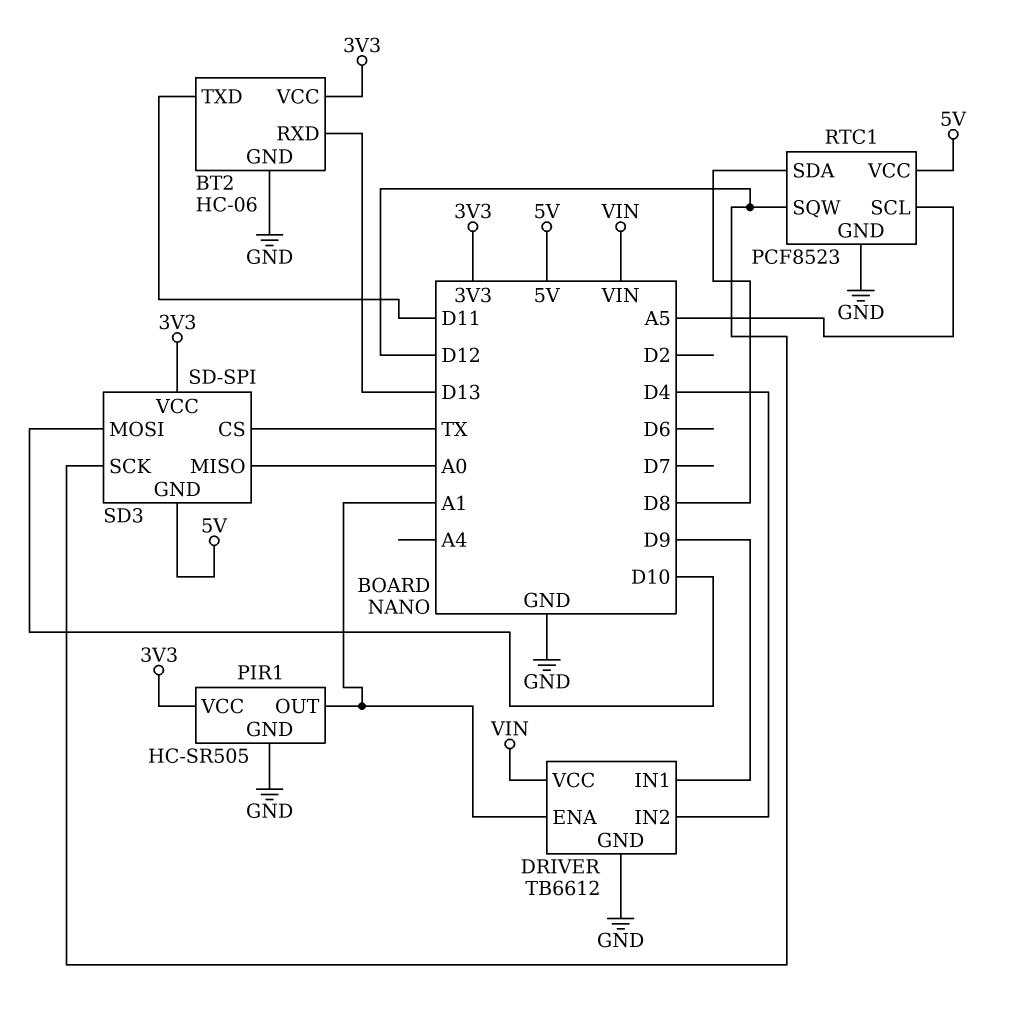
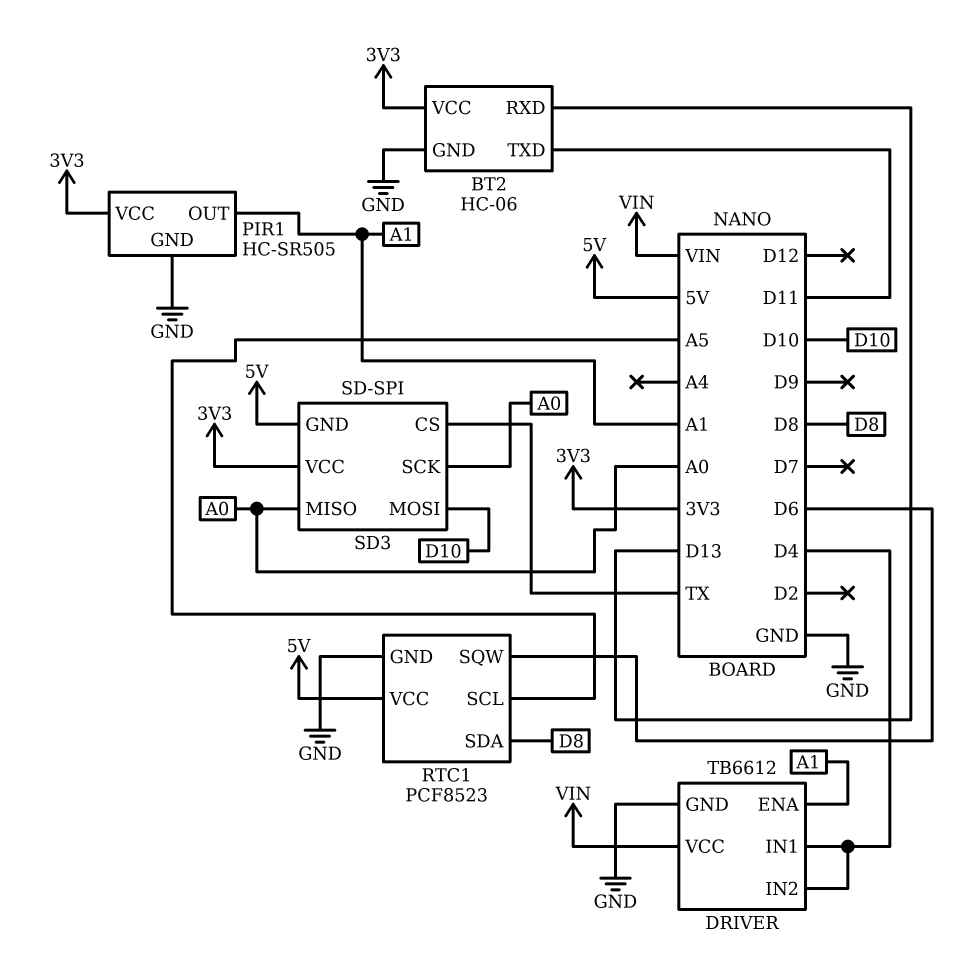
DRIVER pin IN1: D9 -> D4
RTC1 pin SQW: D12 -> D6
SD3 pin SCK: D12 -> A0

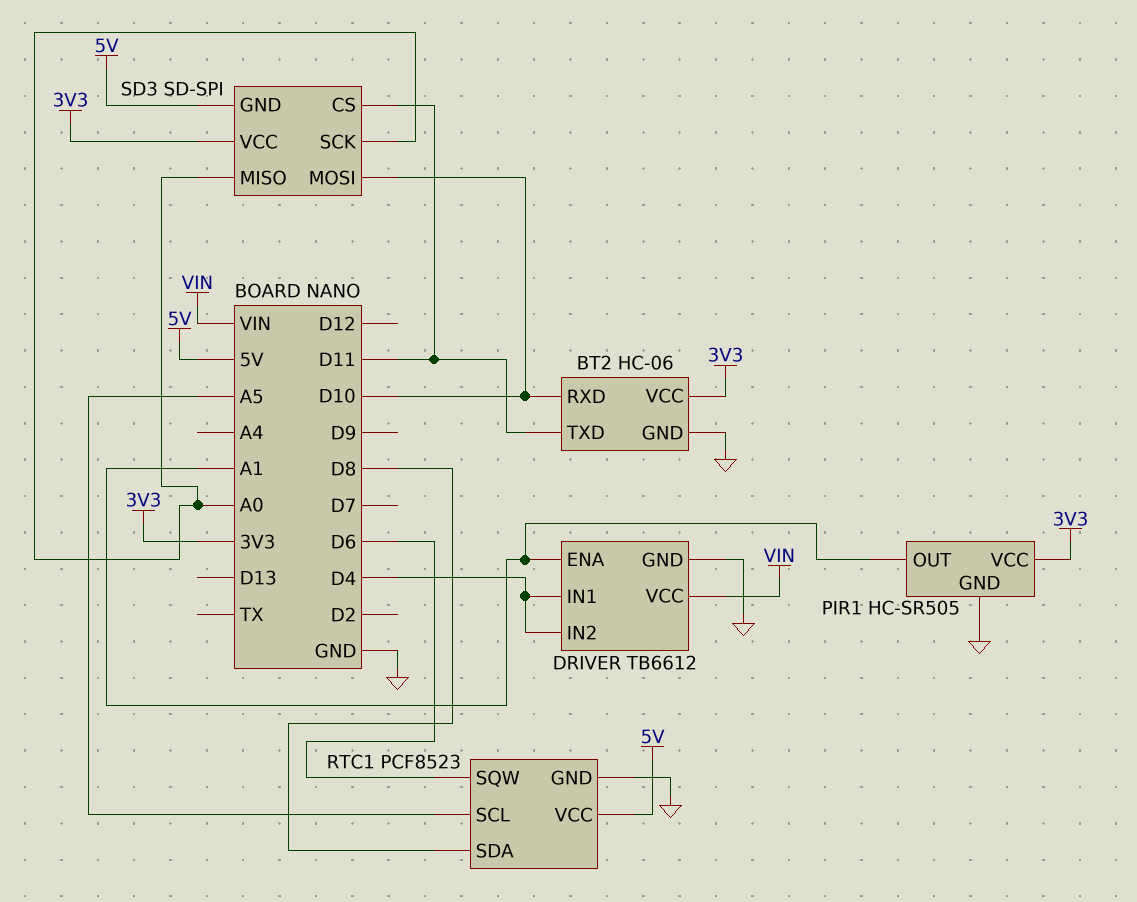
BT2 pin RXD: D13 -> D10
SD3 pin CS: TX -> D11

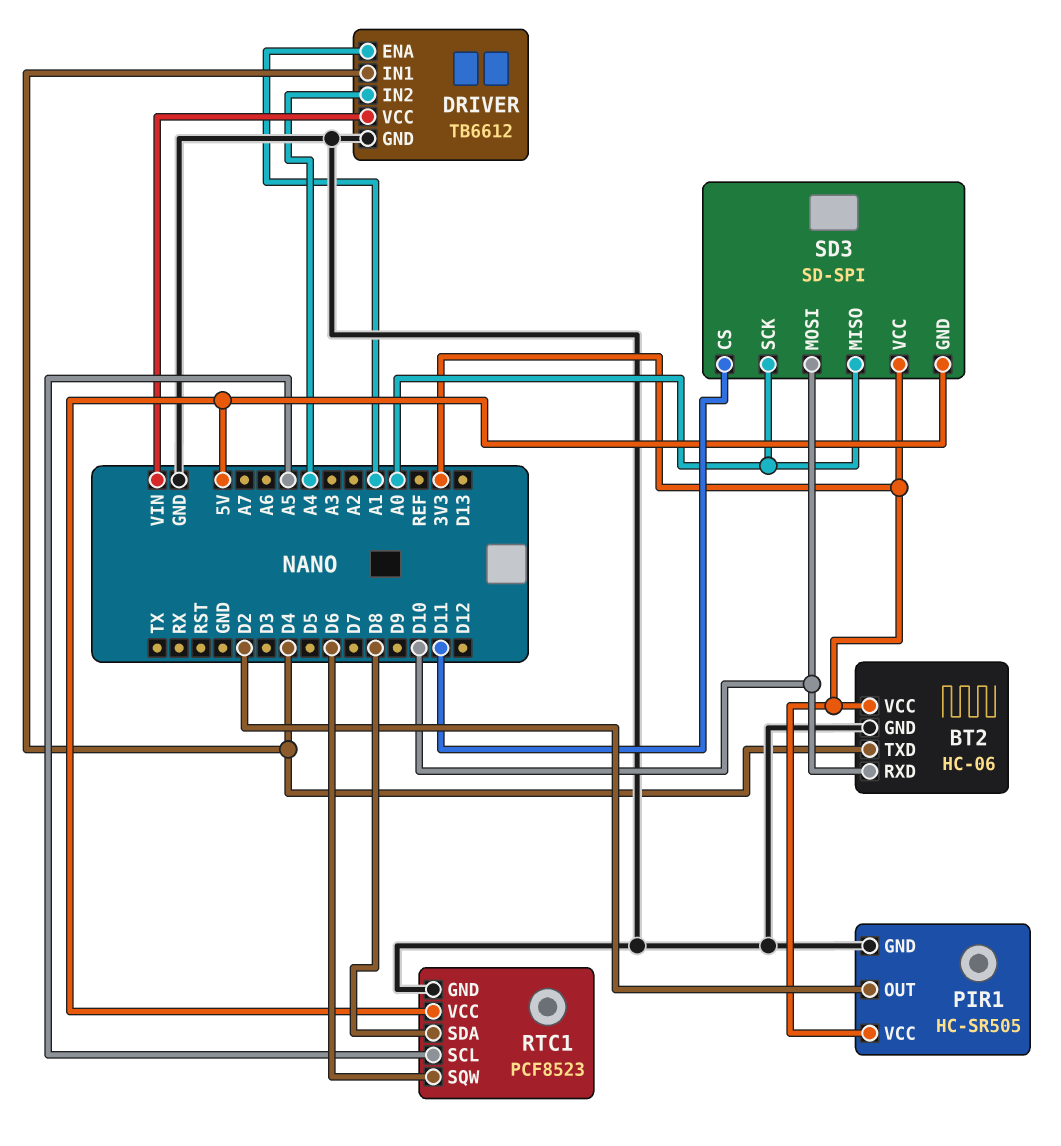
BT2 pin TXD: D11 -> D4
DRIVER pin IN2: D4 -> A4
PIR1 pin OUT: A1 -> D2

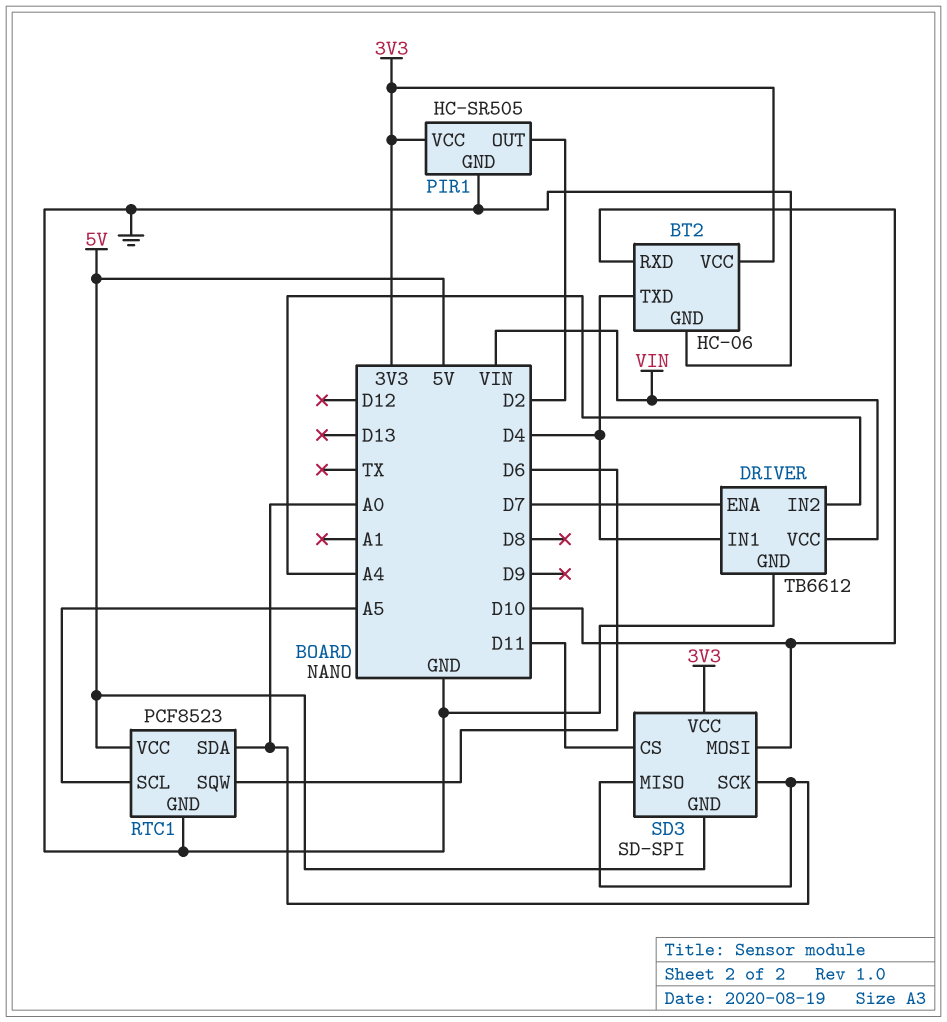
DRIVER pin ENA: A1 -> D7
RTC1 pin SDA: D8 -> A0

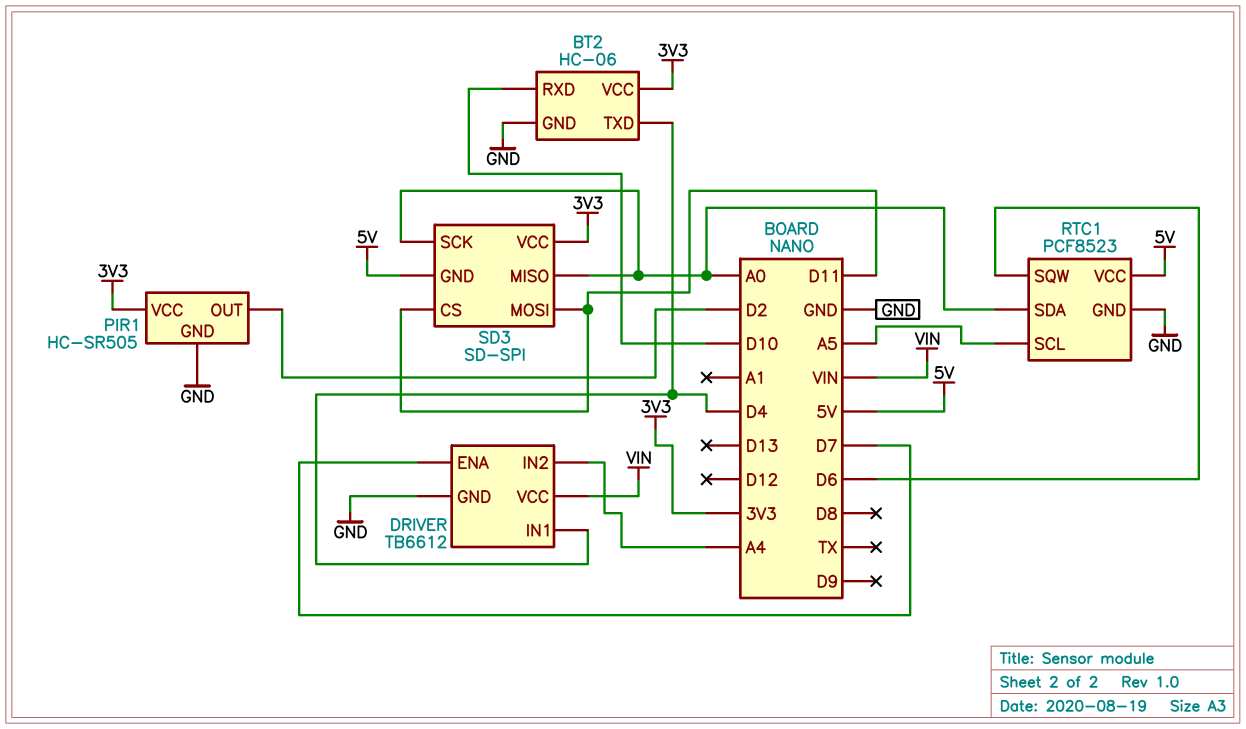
SD3 pin MOSI: D10 -> D11

